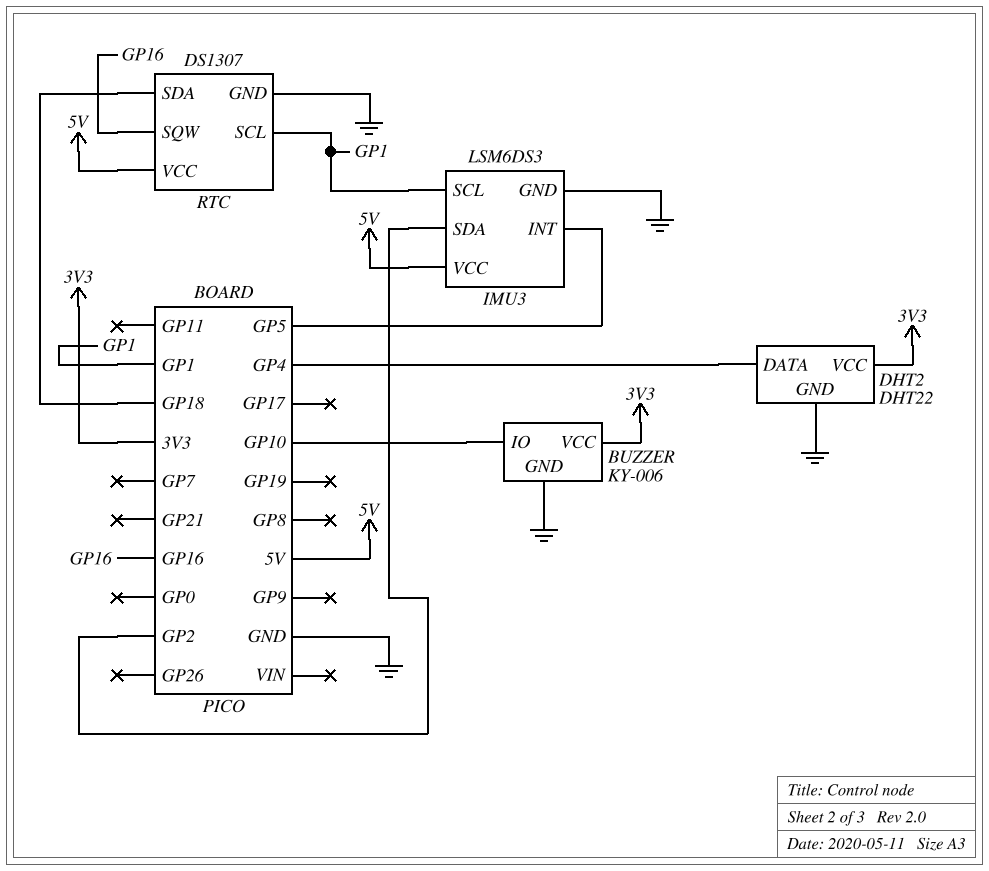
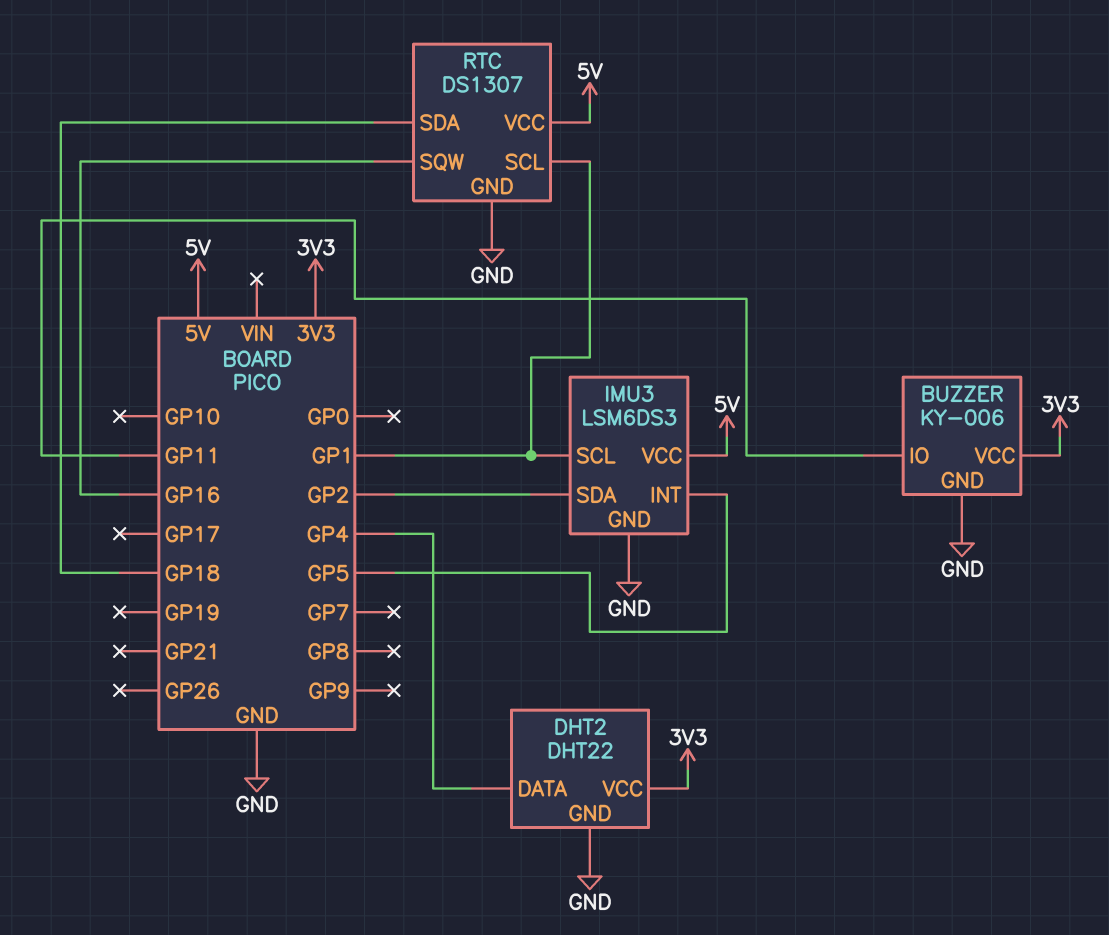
BUZZER pin IO: GP10 -> GP11

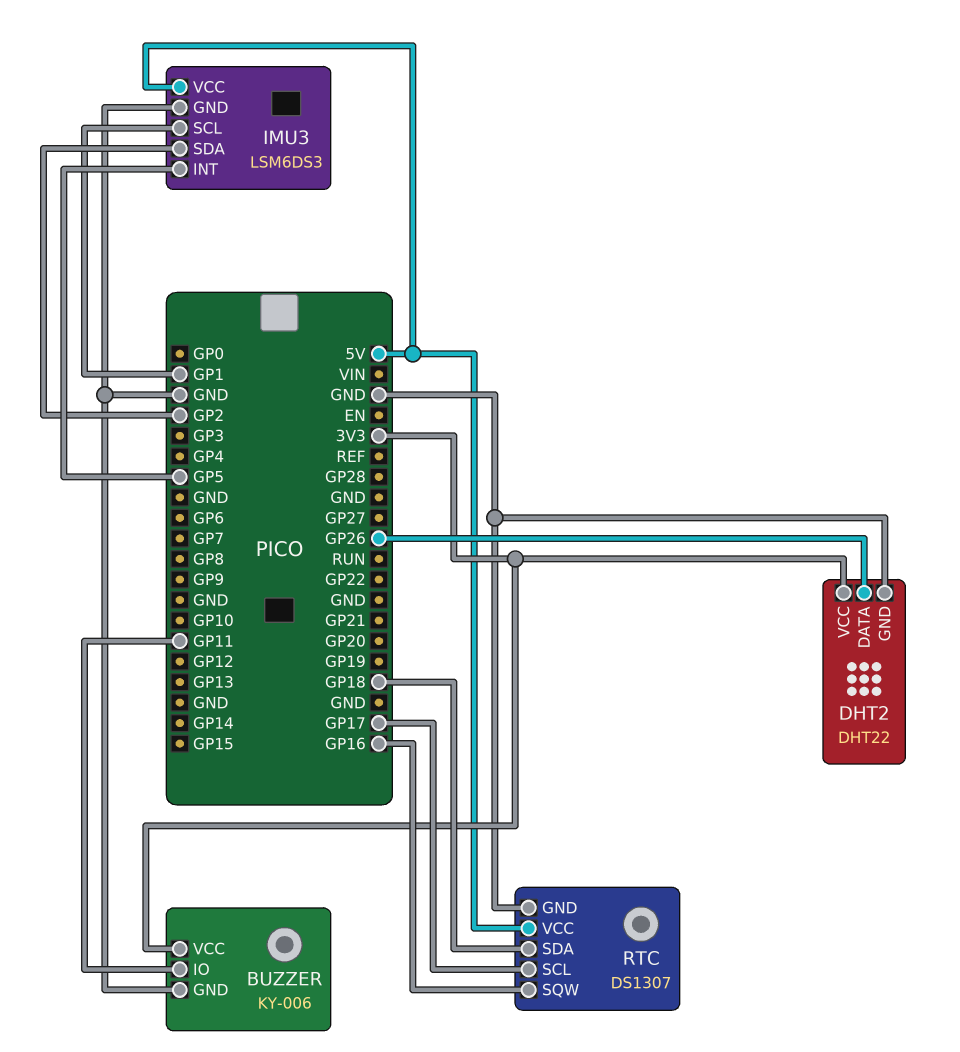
DHT2 pin DATA: GP4 -> GP26
RTC pin SCL: GP1 -> GP17

